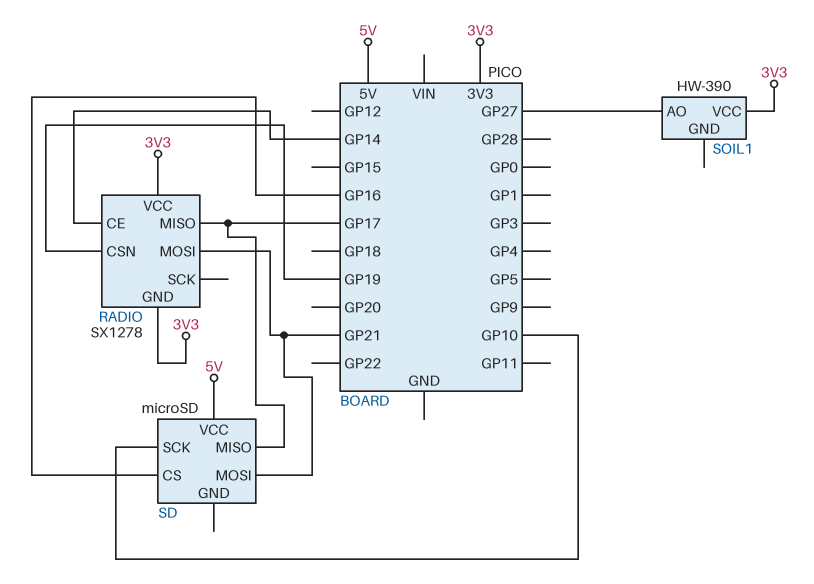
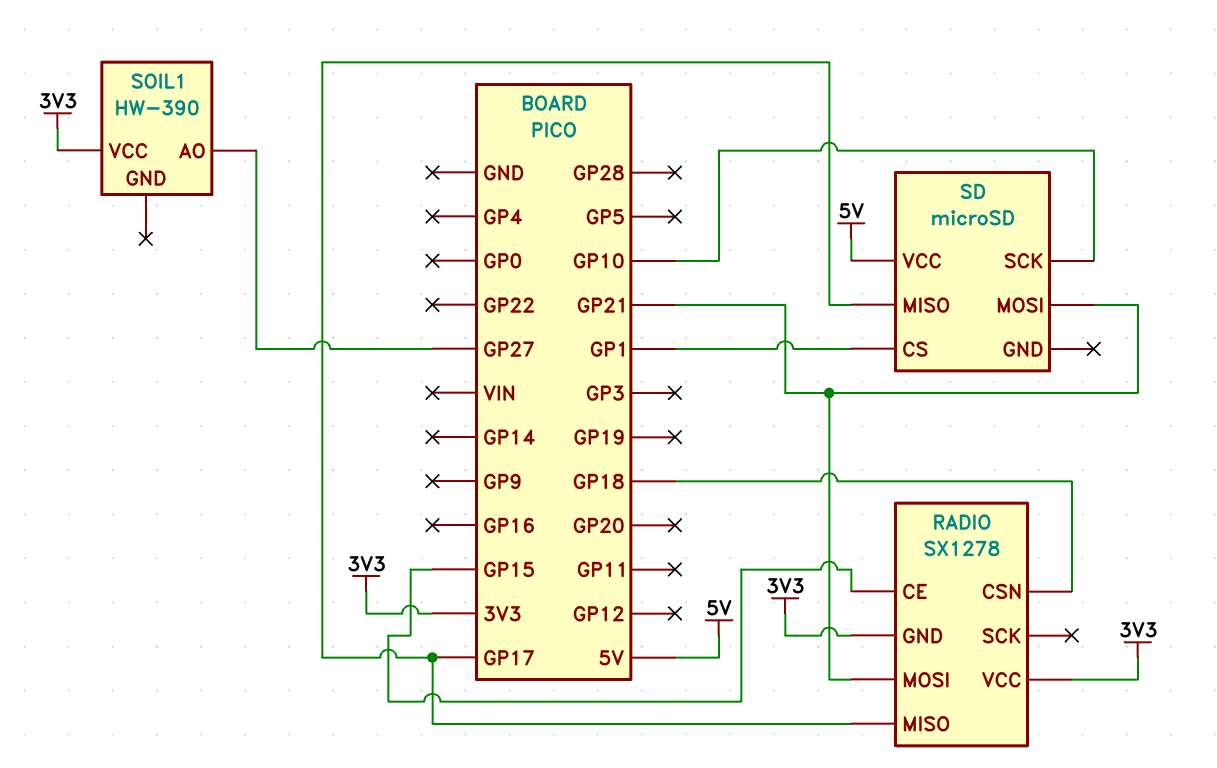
RADIO pin CE: GP14 -> GP15
RADIO pin CSN: GP19 -> GP18
SD pin CS: GP16 -> GP1

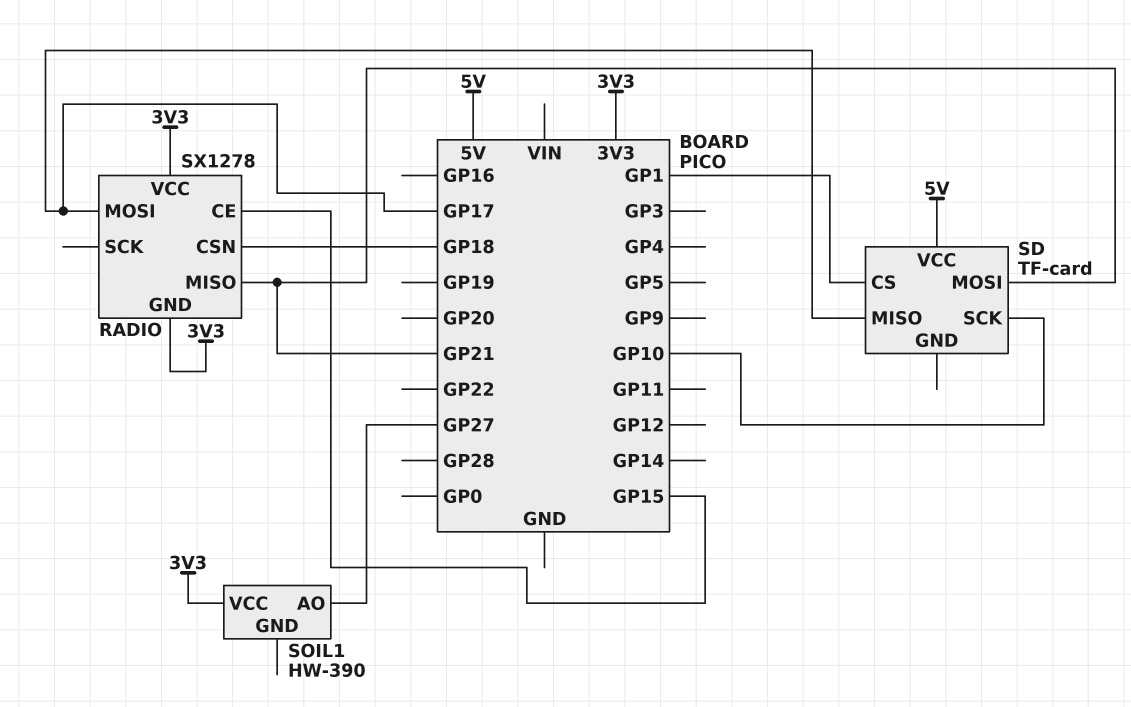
RADIO pin MISO: GP17 -> GP21
RADIO pin MOSI: GP21 -> GP17
SD: microSD -> TF-card

